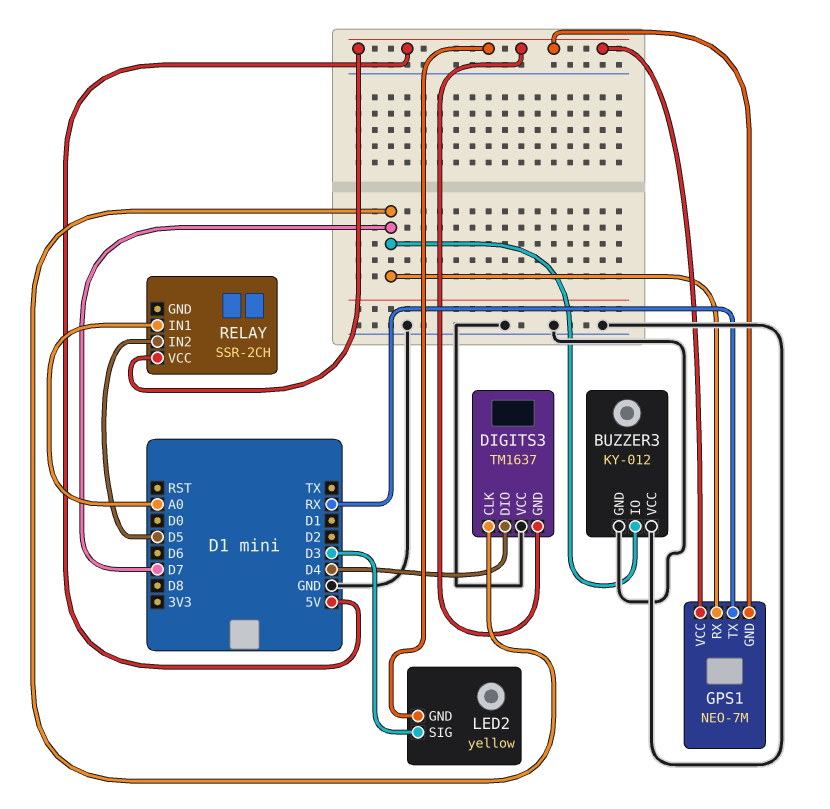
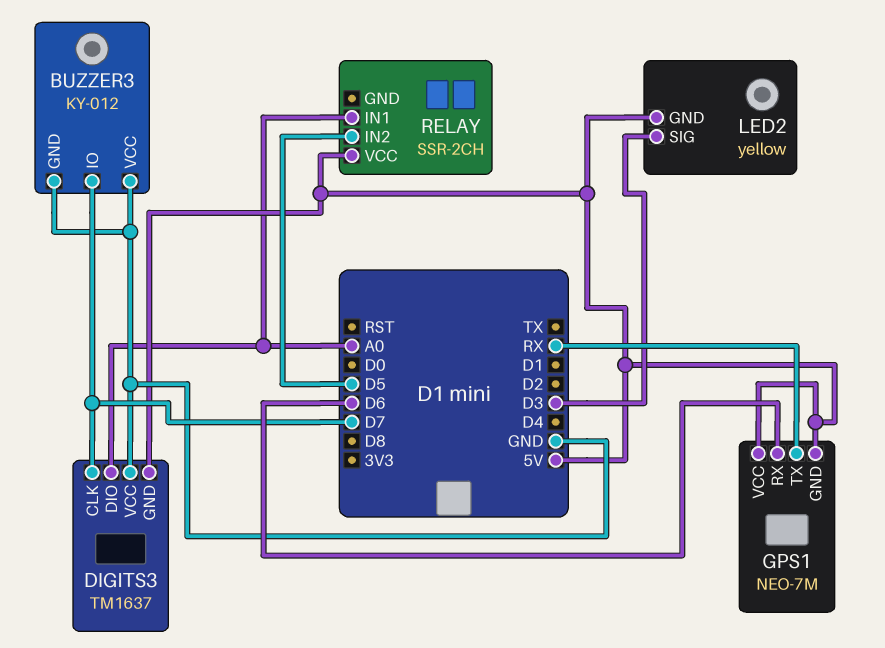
DIGITS3 pin DIO: D4 -> A0
GPS1 pin RX: D7 -> D6

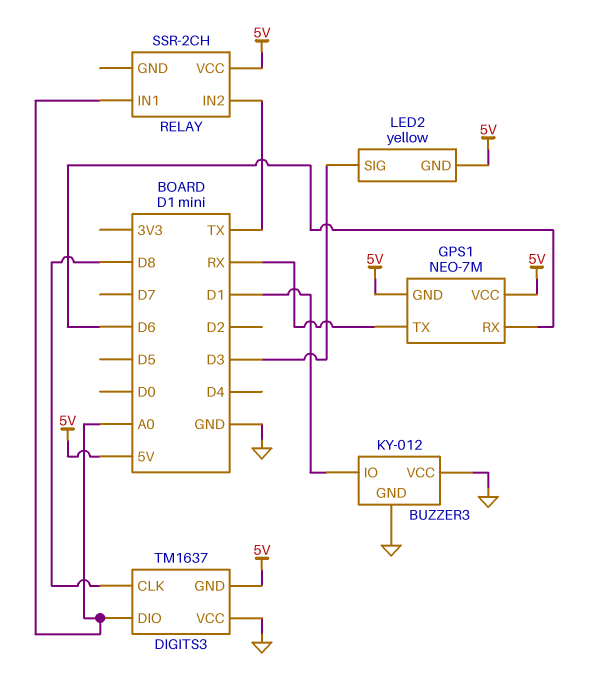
BUZZER3 pin IO: D7 -> D1
DIGITS3 pin CLK: D7 -> D8
RELAY pin IN2: D5 -> TX

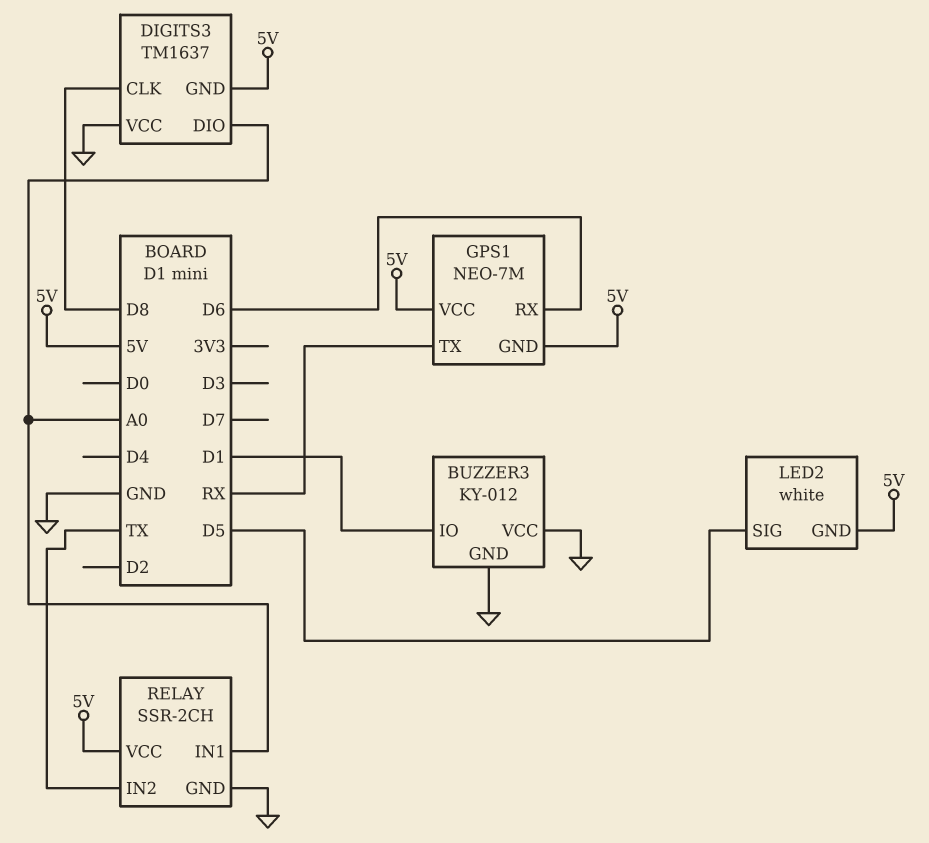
LED2: yellow -> white
LED2 pin SIG: D3 -> D5
RELAY pin GND: none -> GND

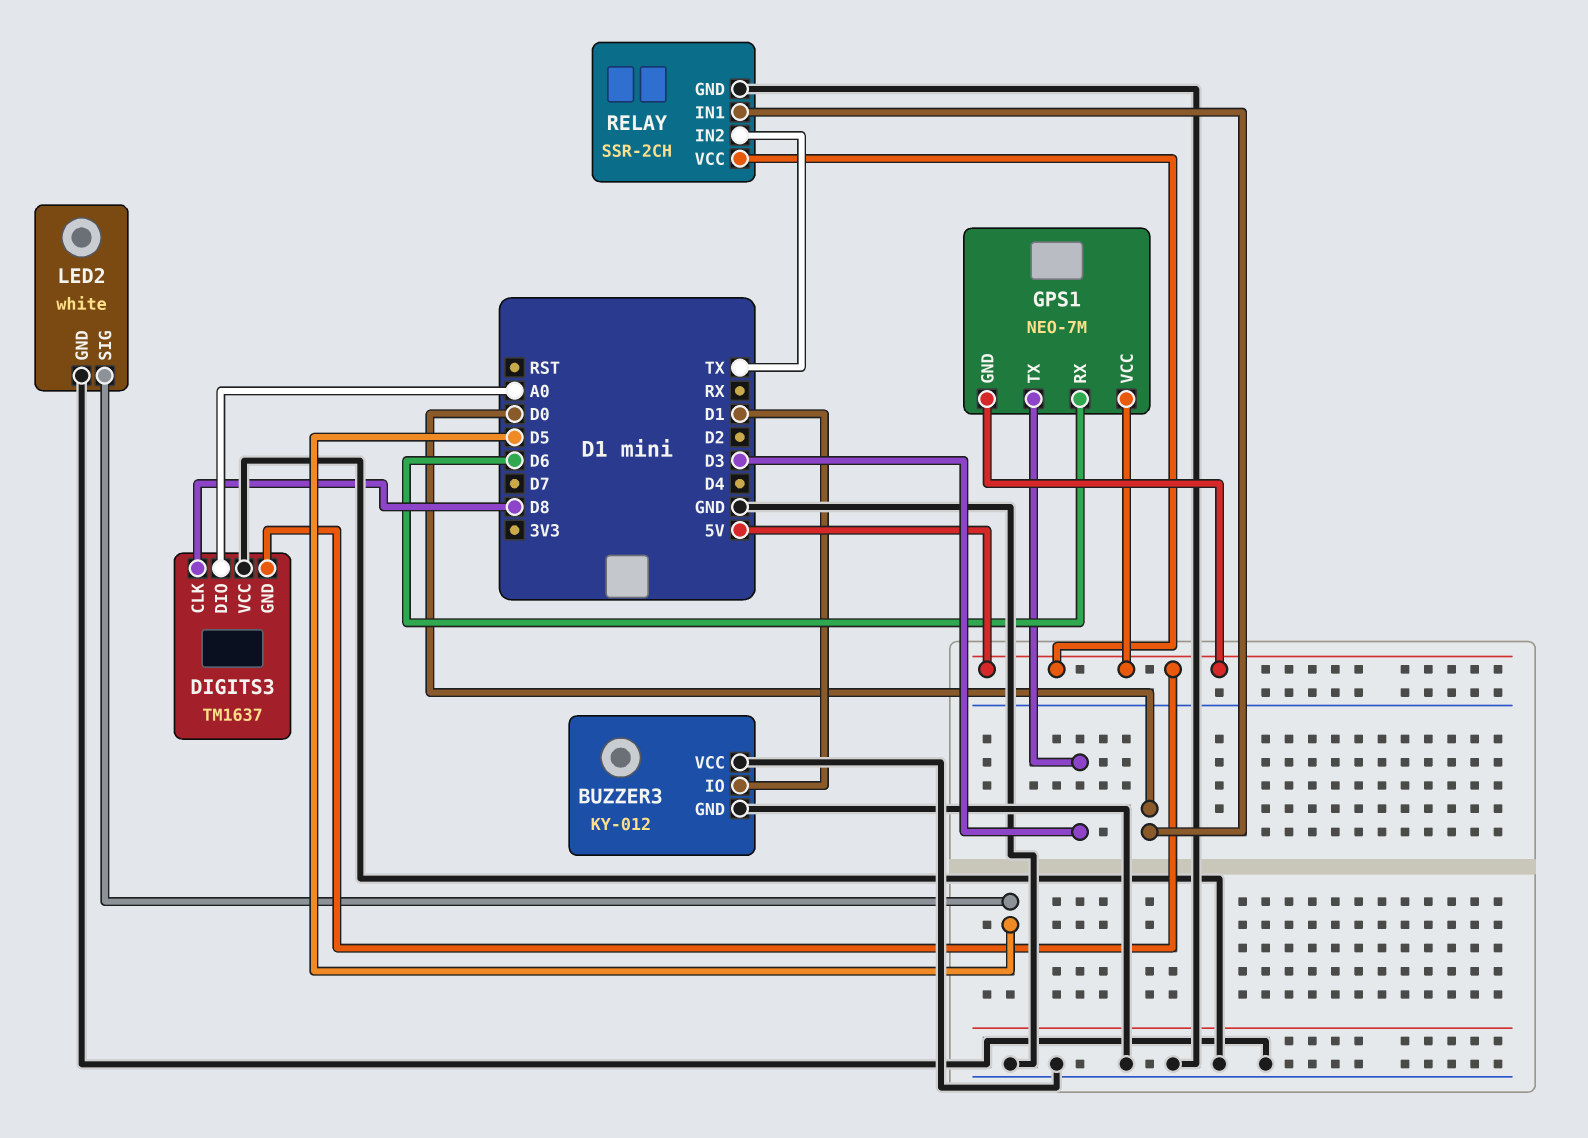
GPS1 pin TX: RX -> D3
LED2 pin GND: 5V -> GND
RELAY pin IN1: A0 -> D0

